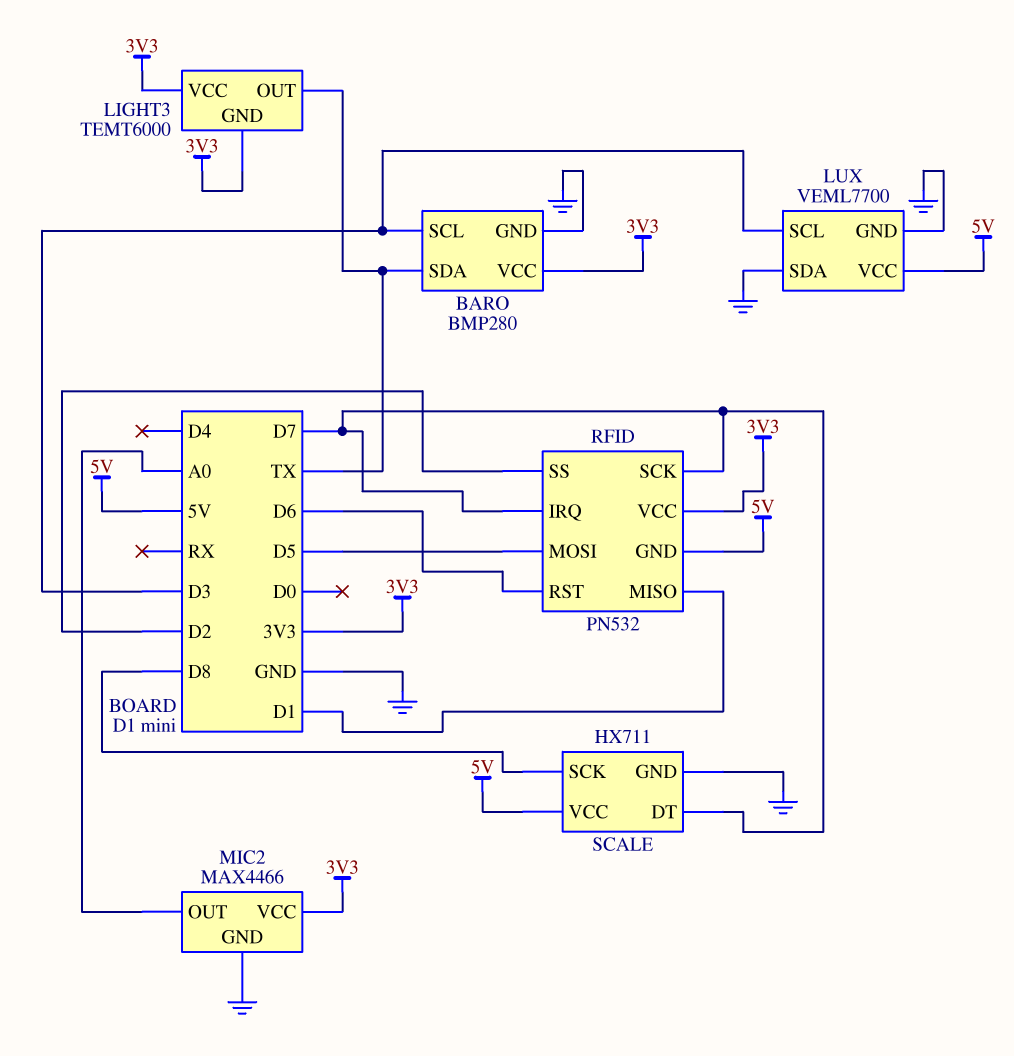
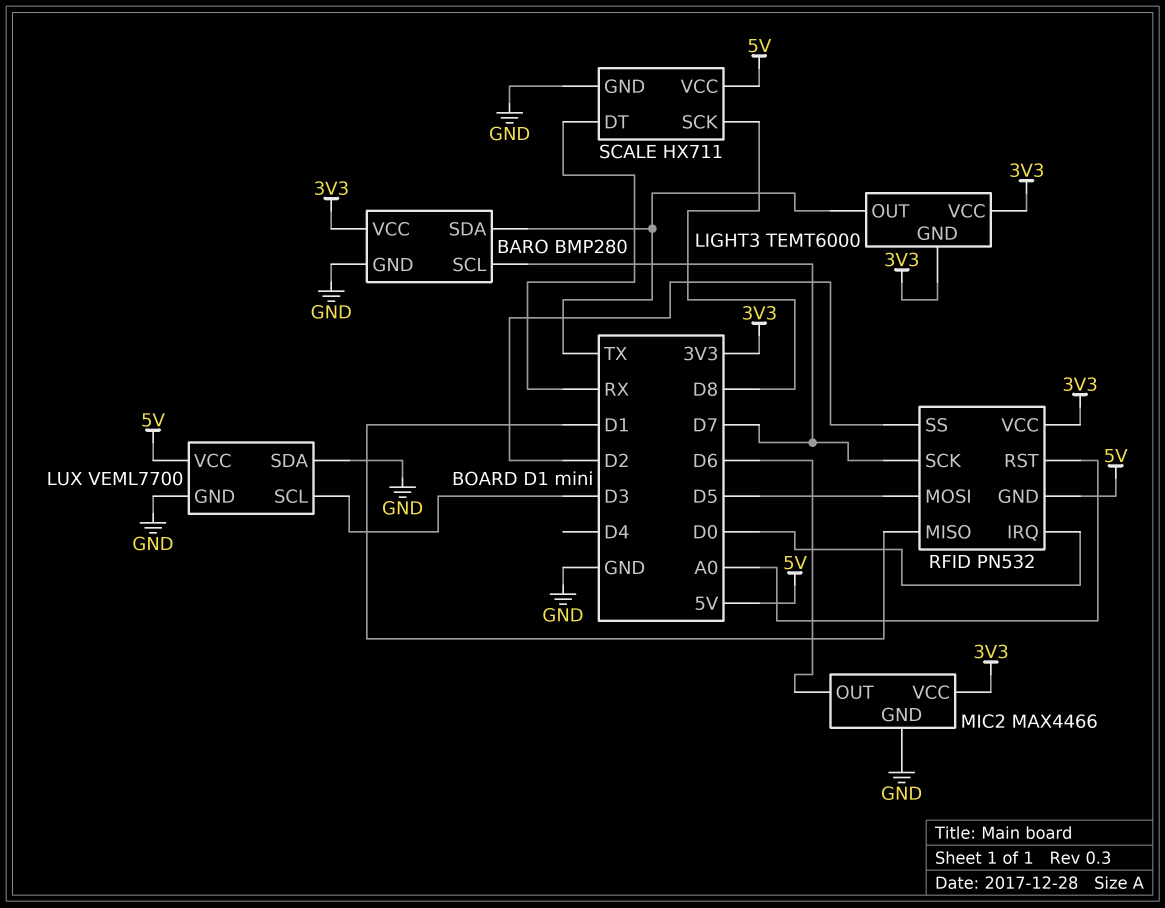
BARO pin SCL: D3 -> D7
MIC2 pin OUT: A0 -> D6
RFID pin IRQ: D7 -> D0
RFID pin RST: D6 -> A0
SCALE pin DT: D7 -> RX

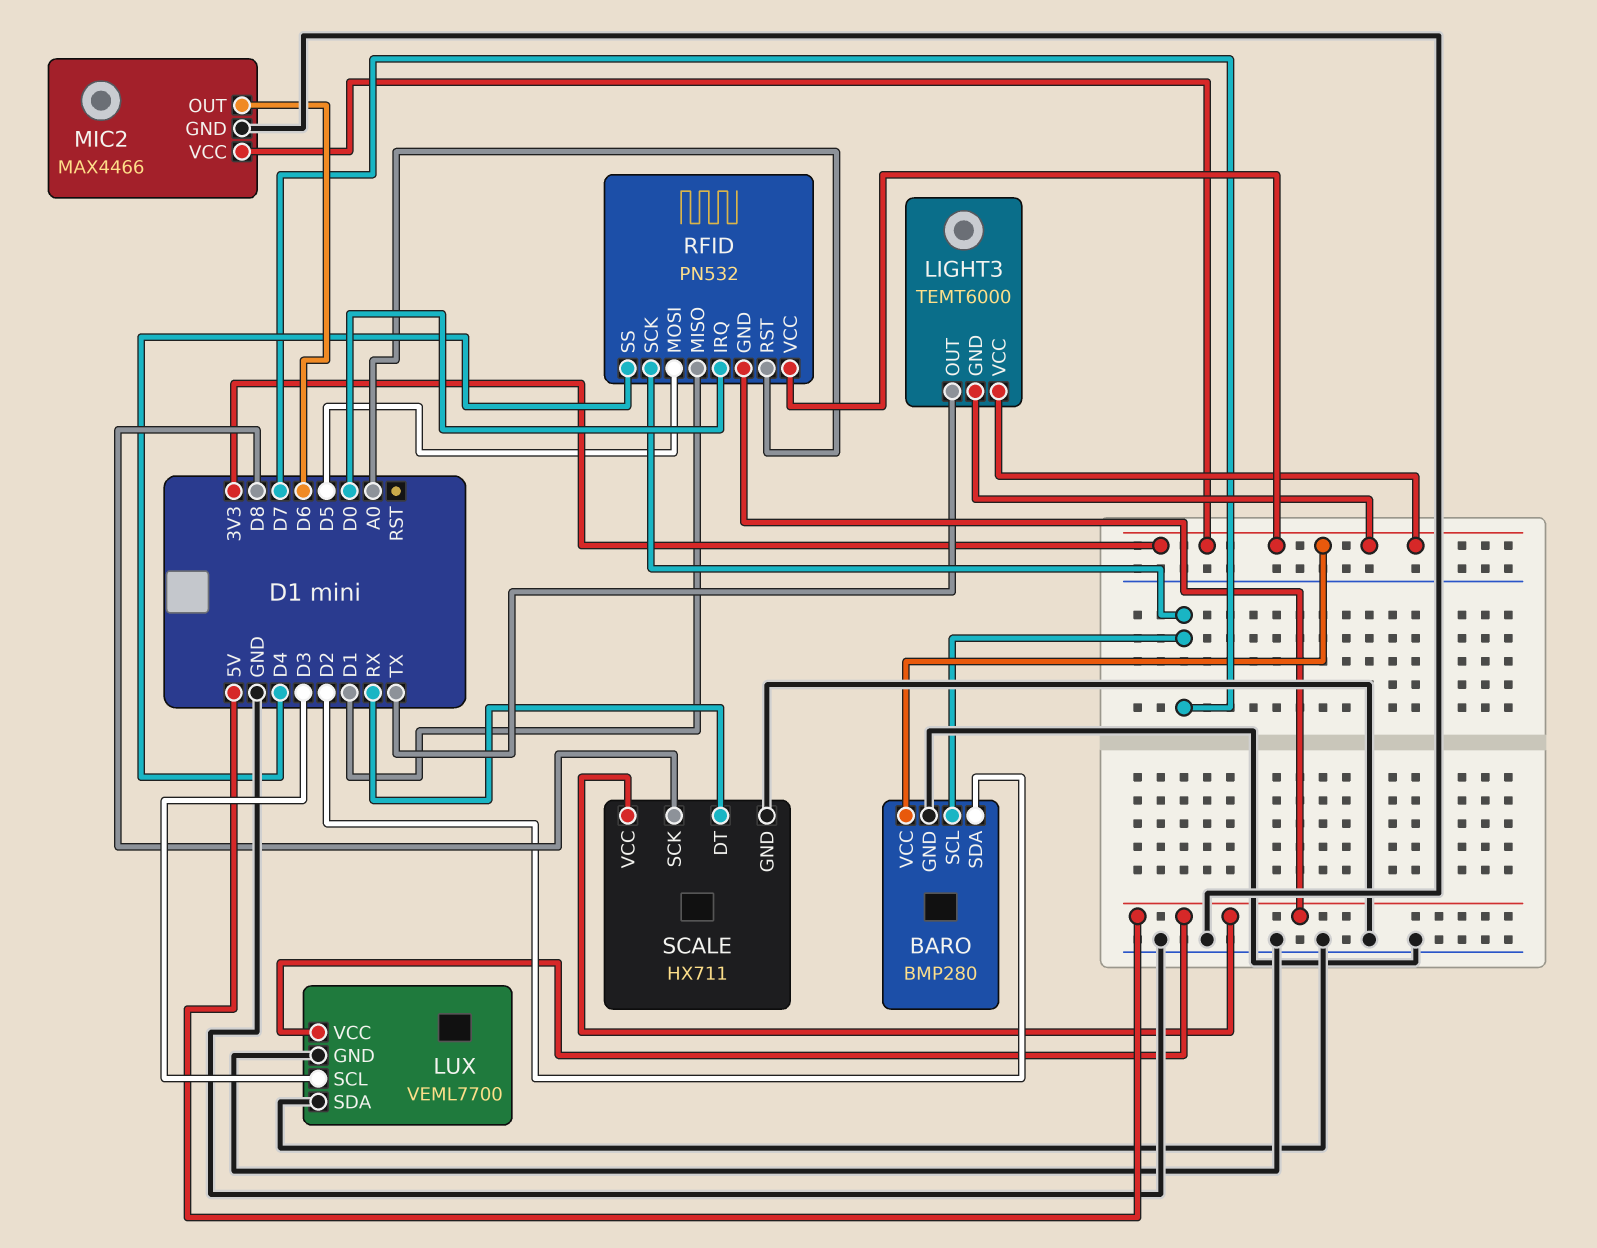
BARO pin SDA: TX -> D2
RFID pin SS: D2 -> D4

